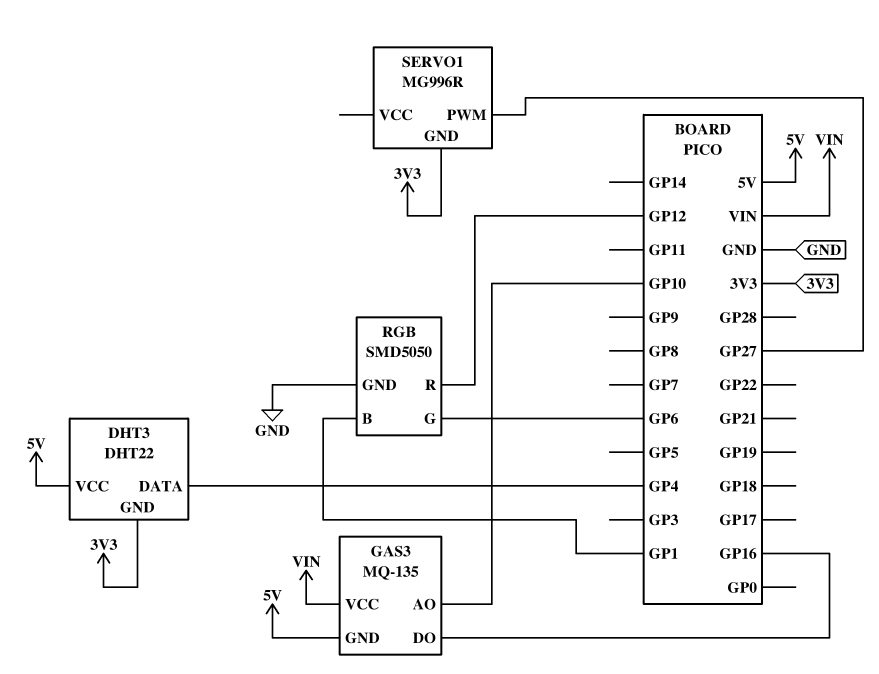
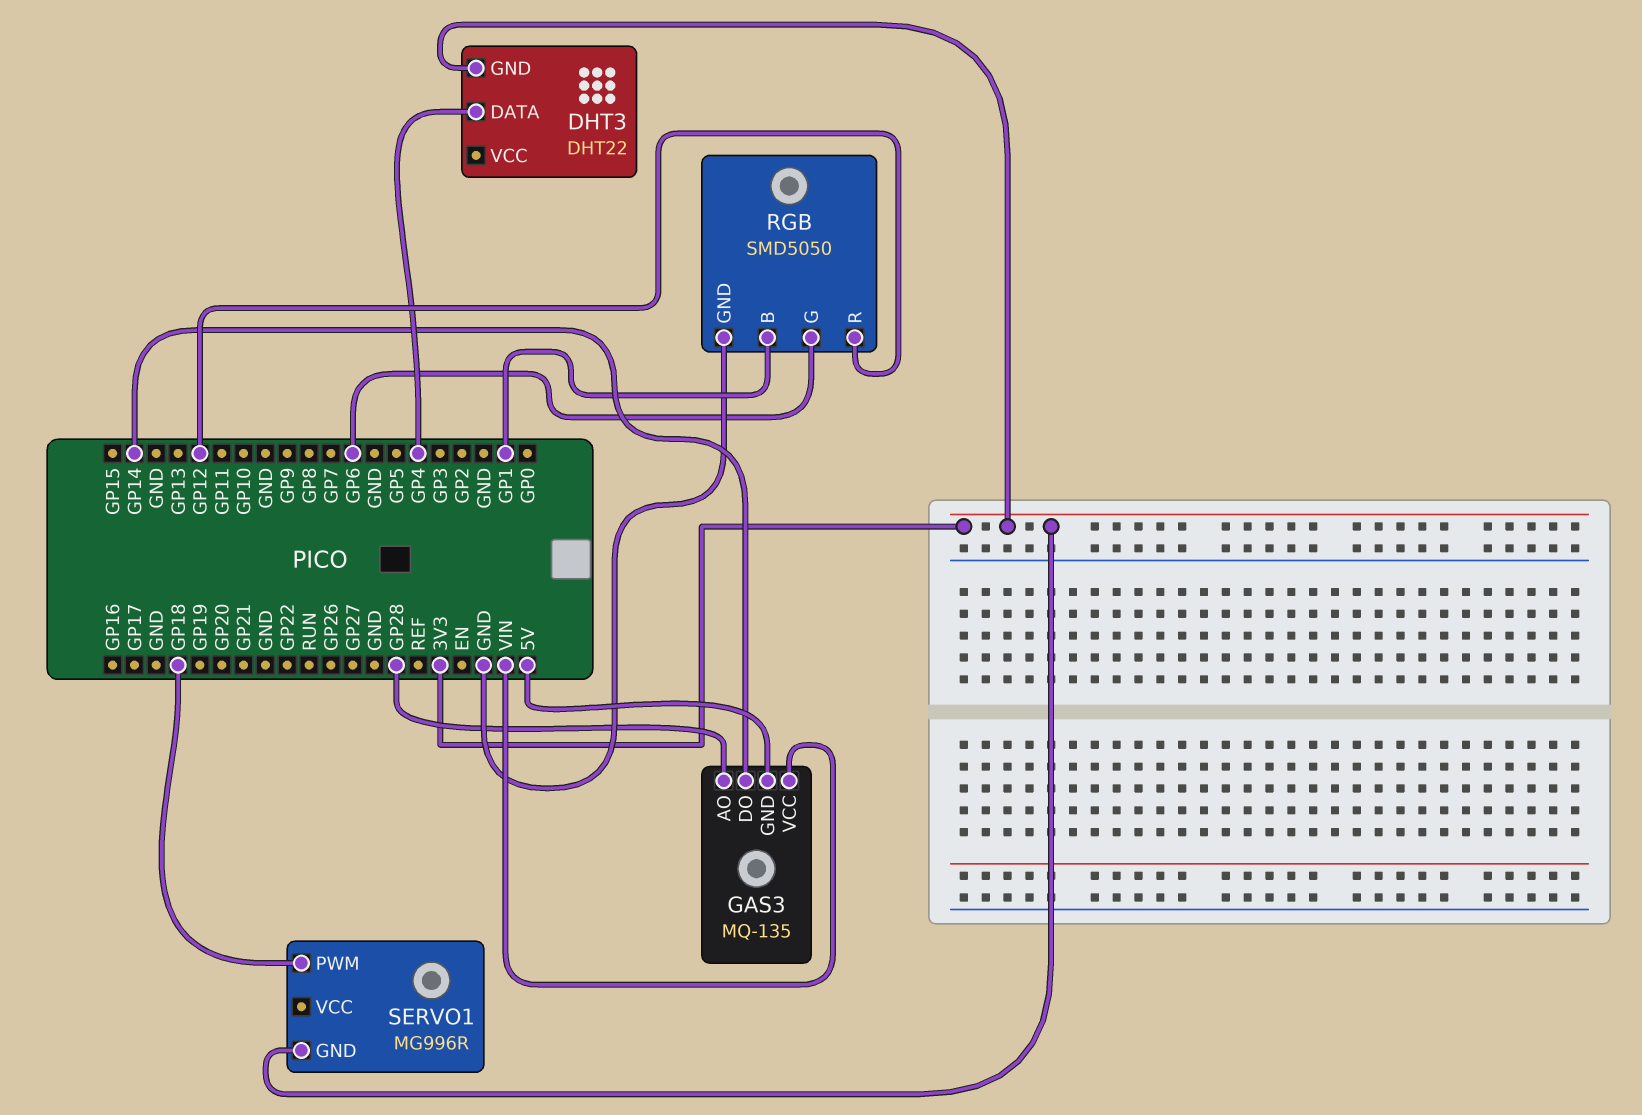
DHT3 pin VCC: 5V -> none
GAS3 pin AO: GP10 -> GP28
GAS3 pin DO: GP16 -> GP14
SERVO1 pin PWM: GP27 -> GP18

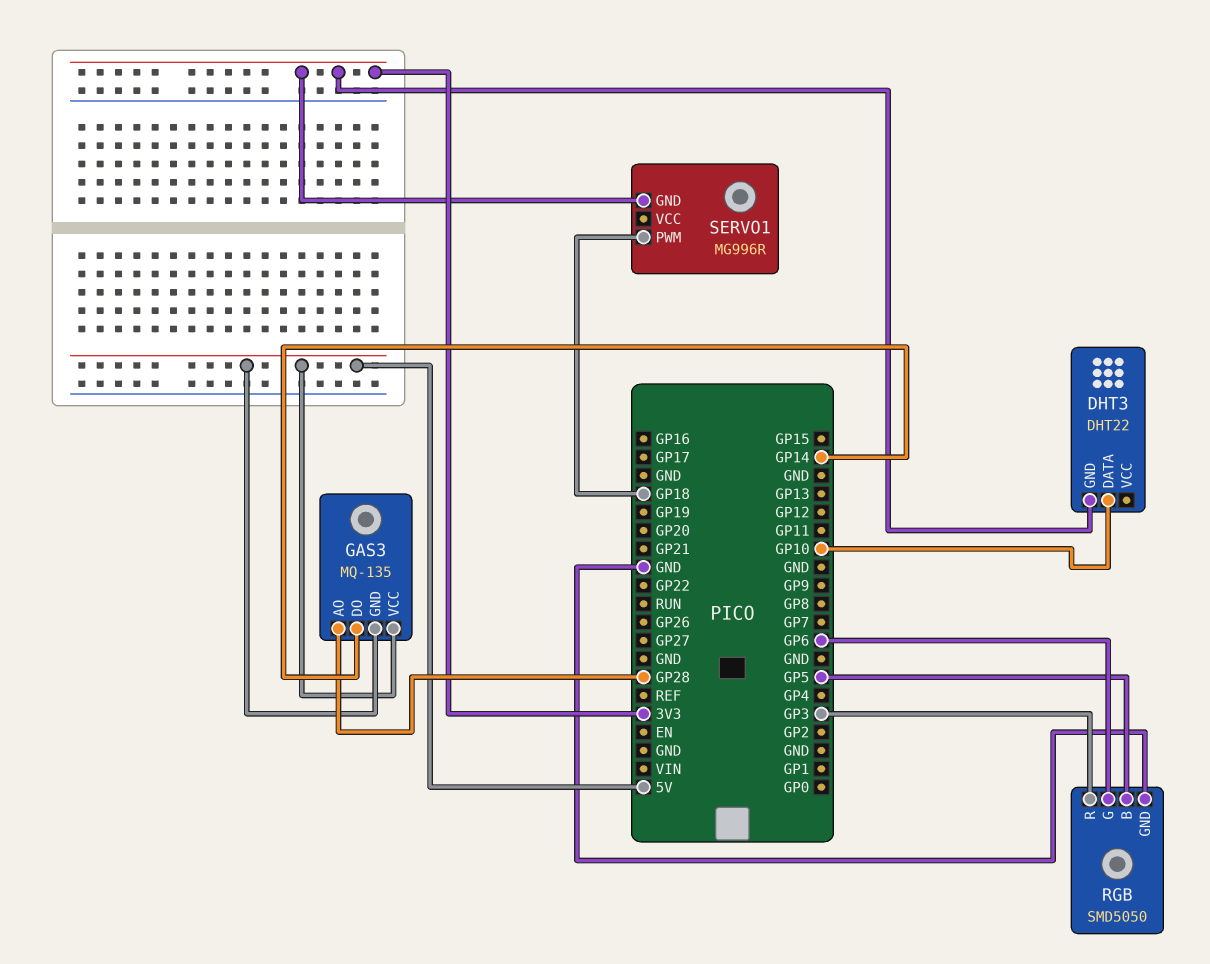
DHT3 pin DATA: GP4 -> GP10
GAS3 pin VCC: VIN -> 5V
RGB pin B: GP1 -> GP5
RGB pin R: GP12 -> GP3

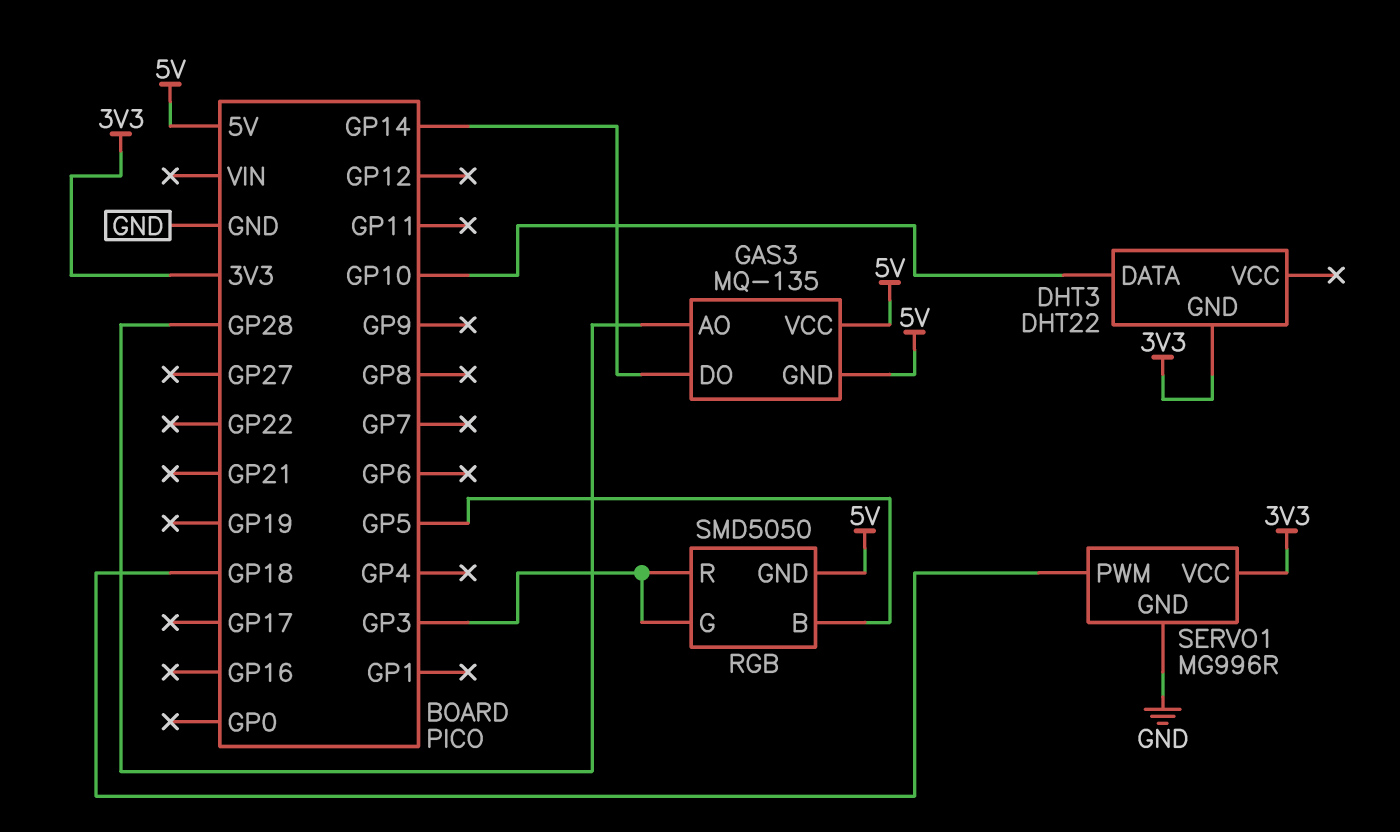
RGB pin G: GP6 -> GP3
RGB pin GND: GND -> 5V
SERVO1 pin GND: 3V3 -> GND
SERVO1 pin VCC: none -> 3V3

